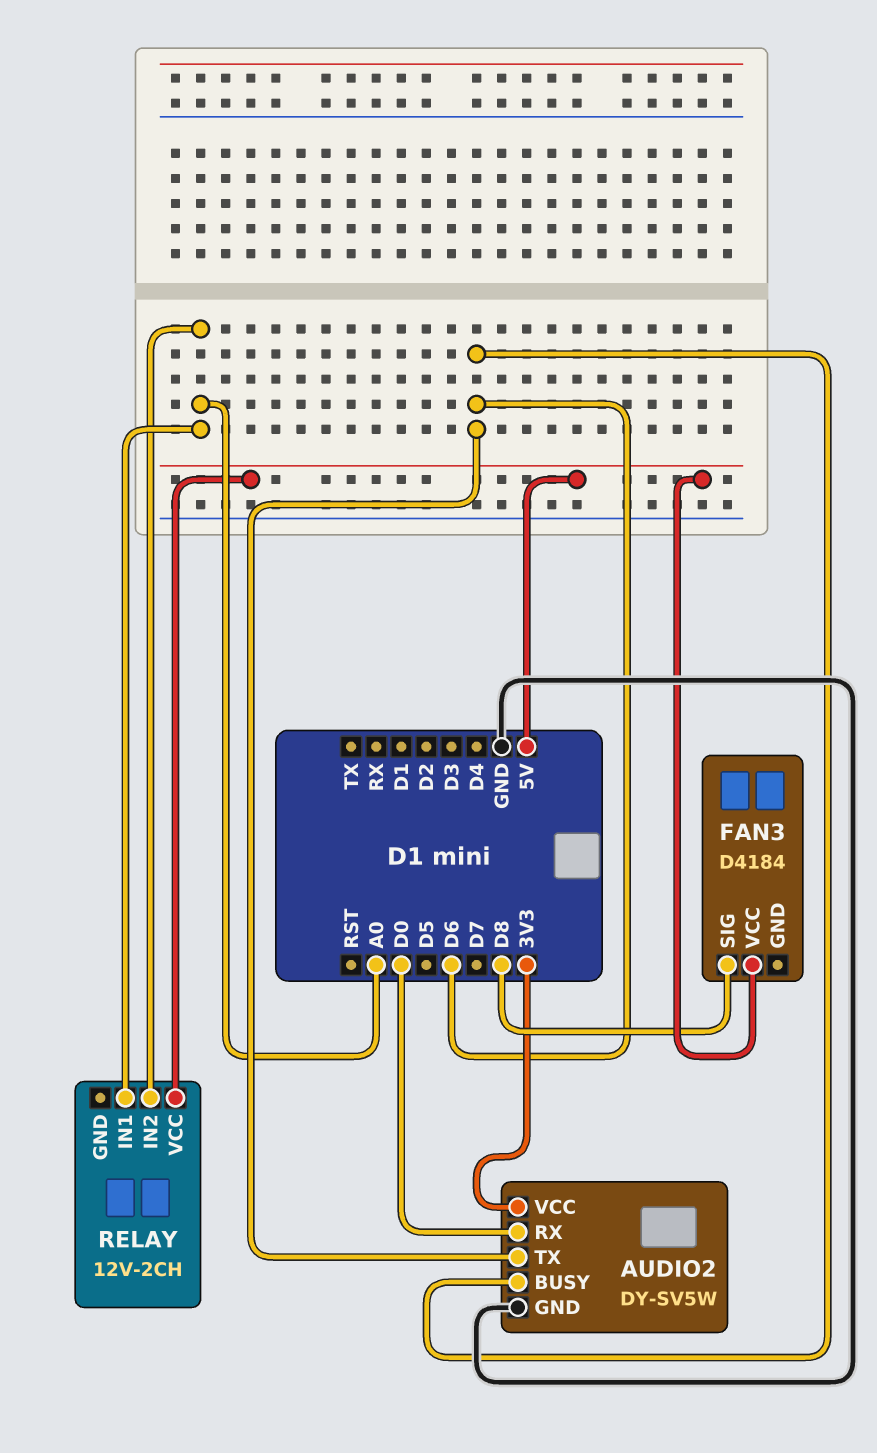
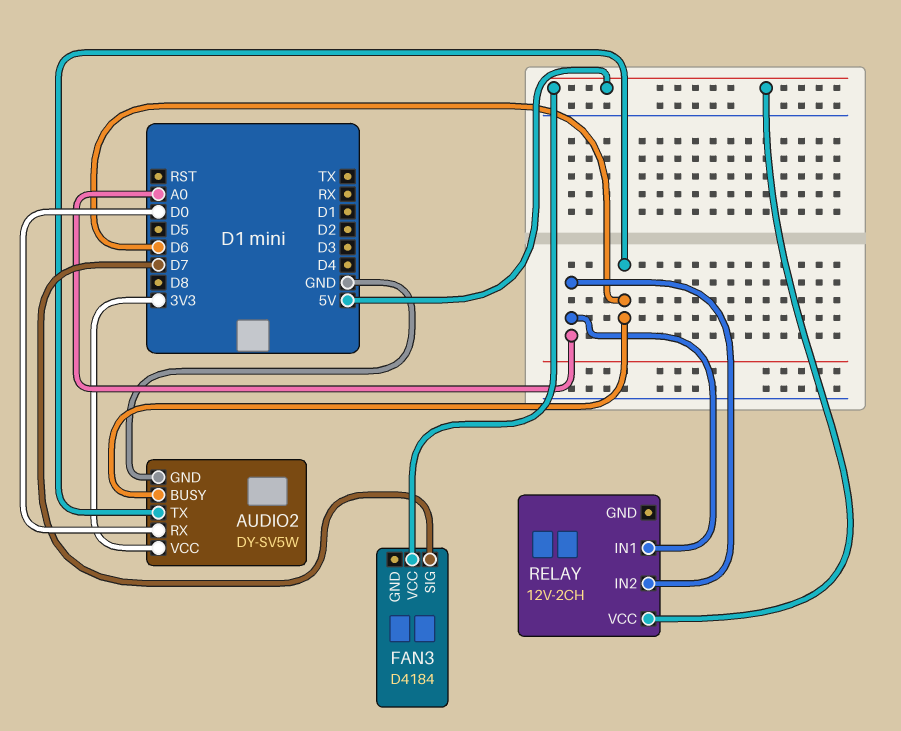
FAN3 pin SIG: D8 -> D7

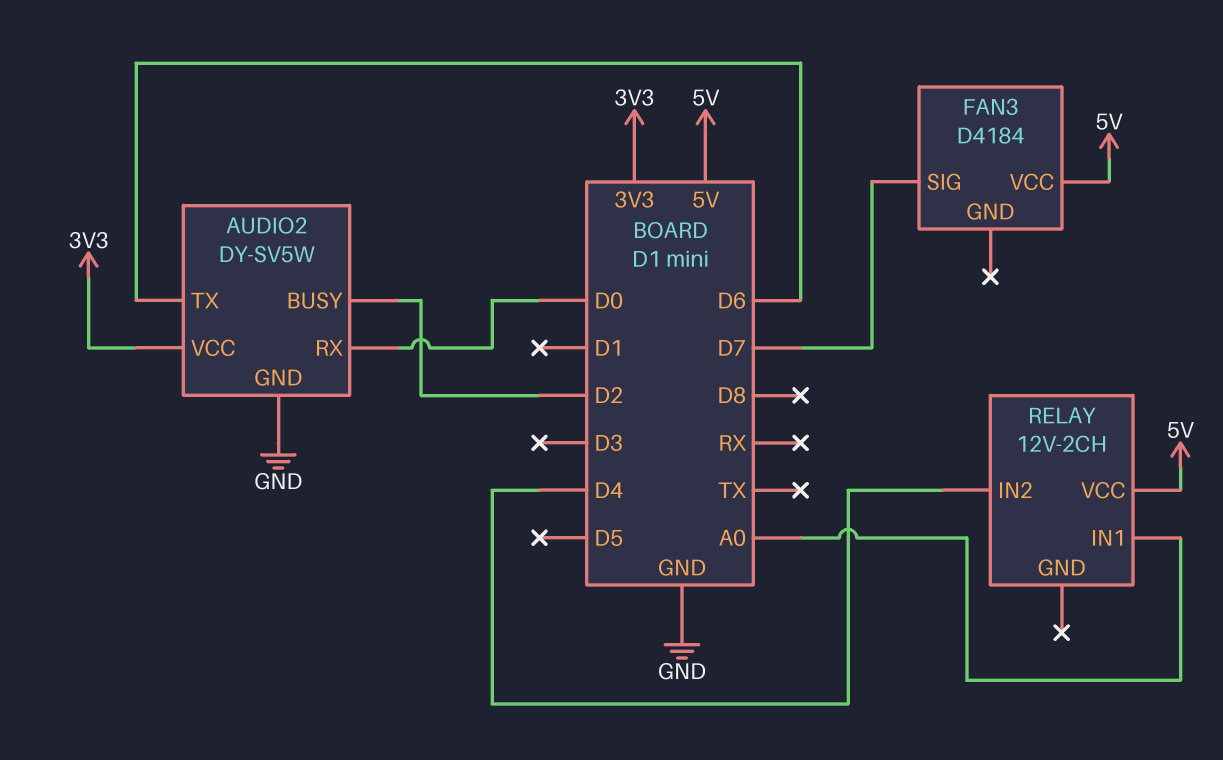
AUDIO2 pin BUSY: D6 -> D2
RELAY pin IN2: A0 -> D4

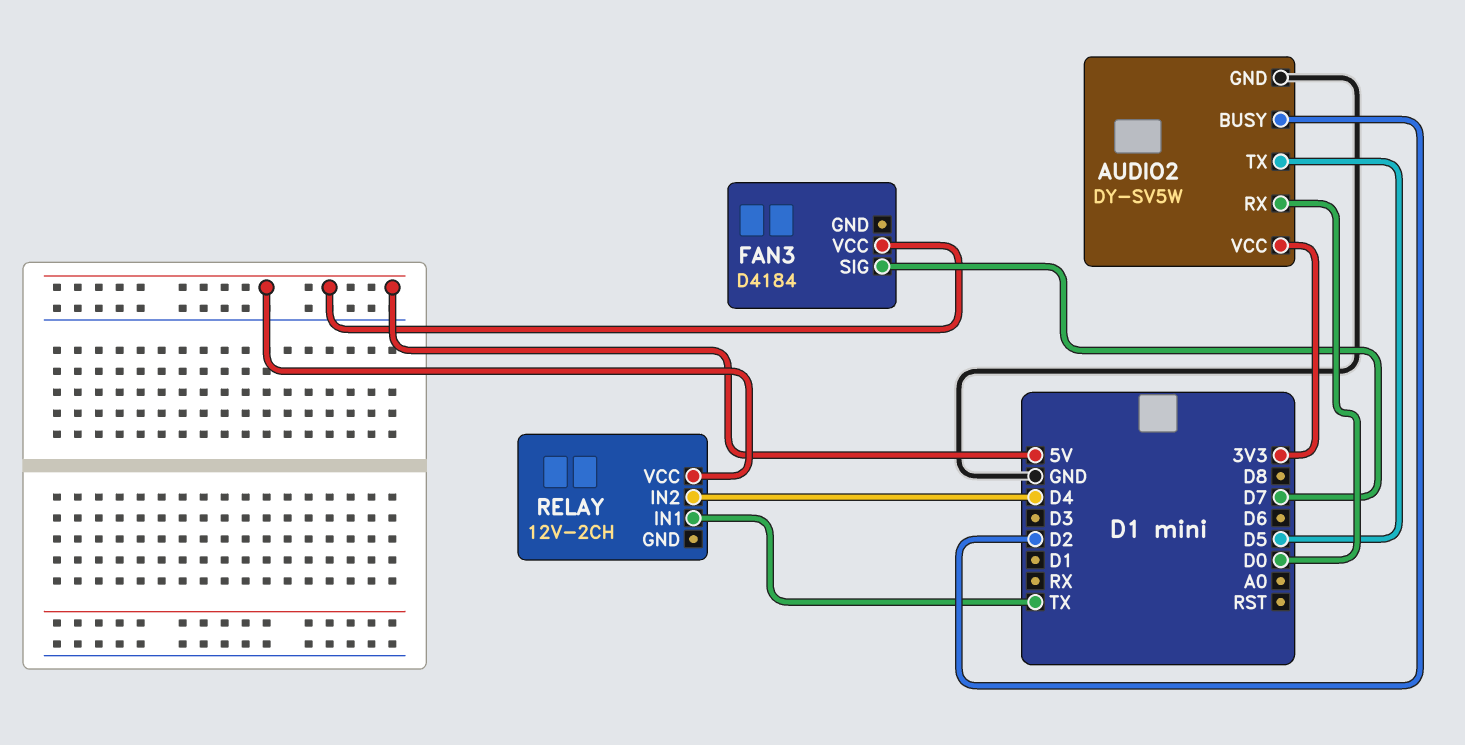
AUDIO2 pin TX: D6 -> D5
RELAY pin IN1: A0 -> TX

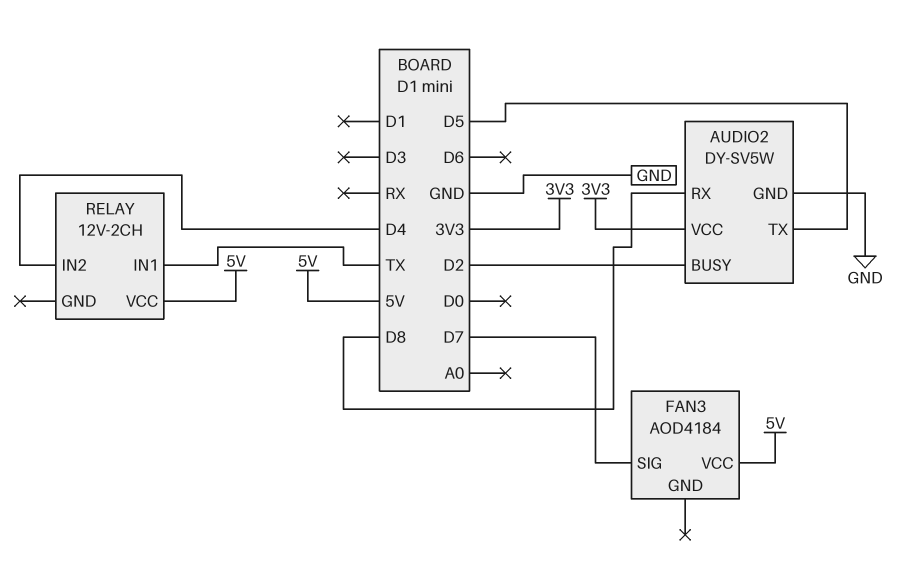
AUDIO2 pin RX: D0 -> D8
FAN3: D4184 -> AOD4184

